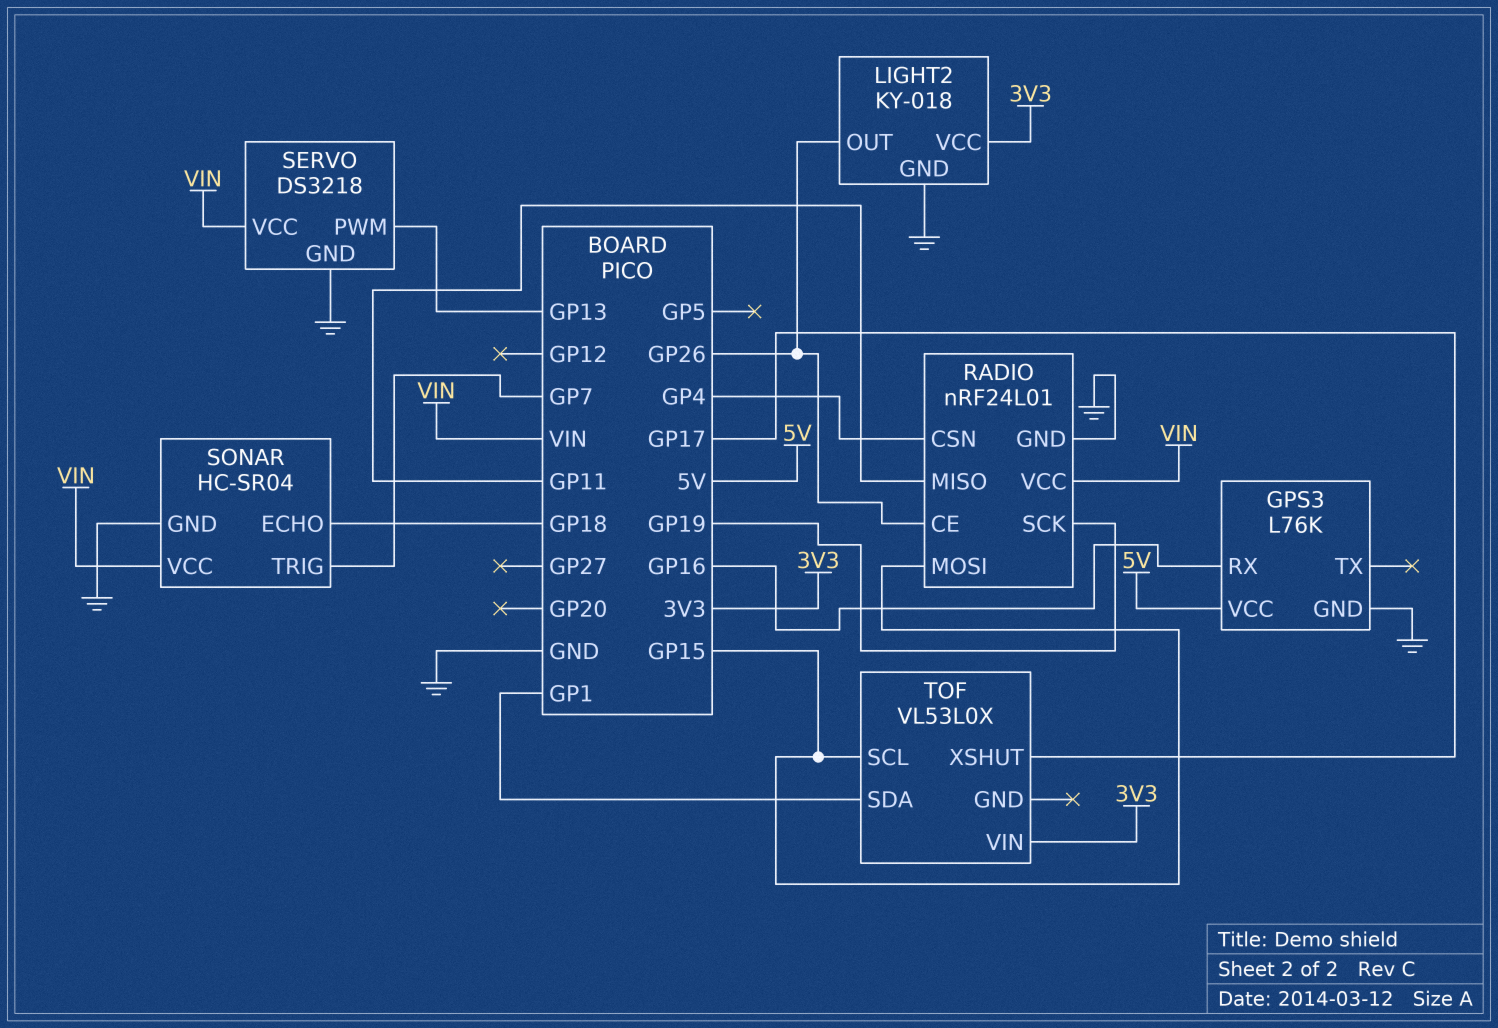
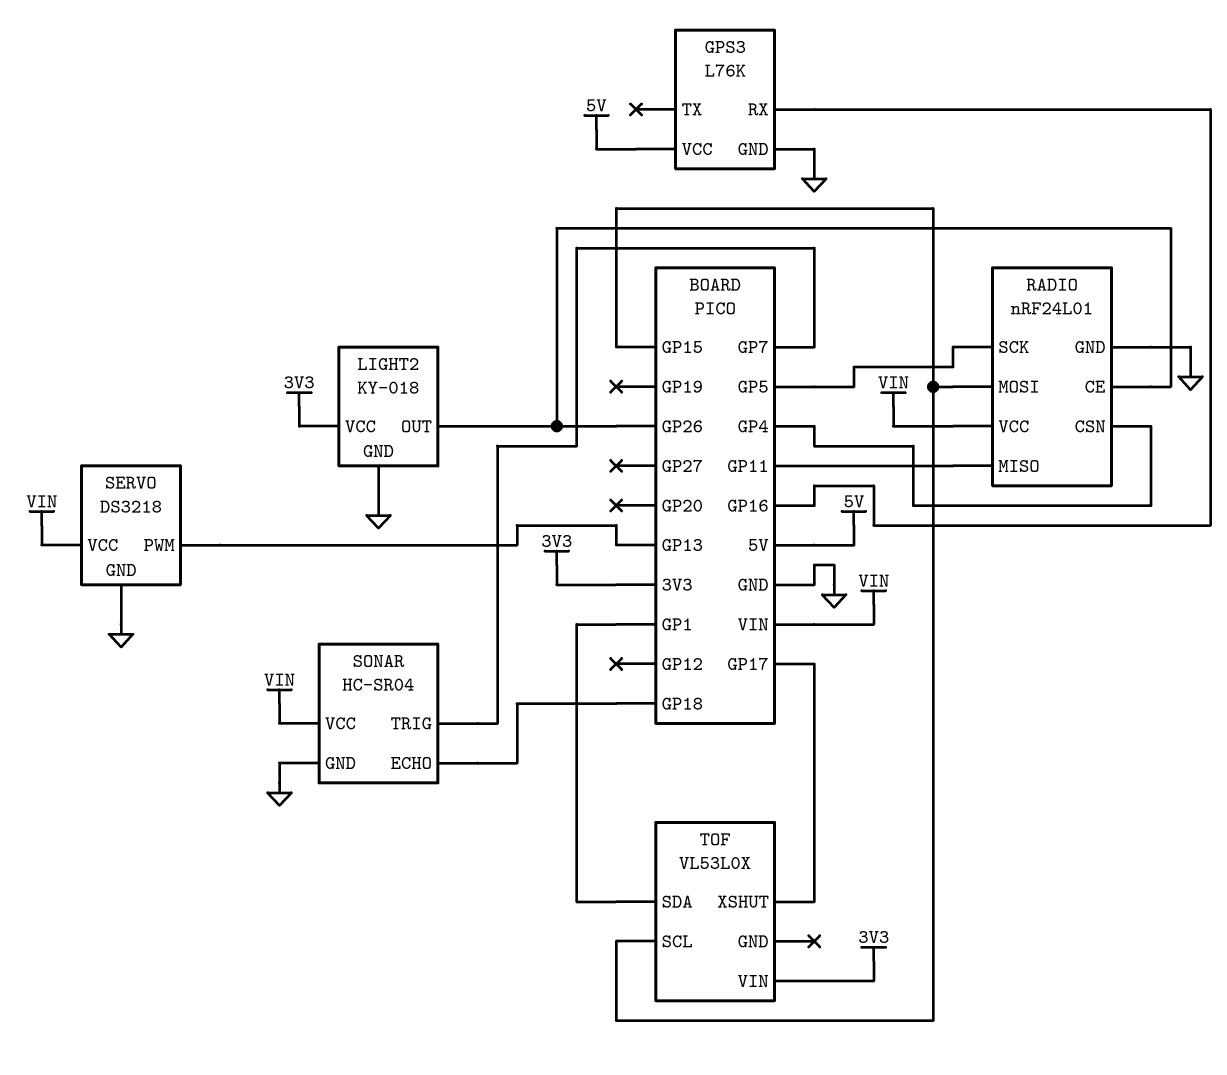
RADIO pin SCK: GP19 -> GP5

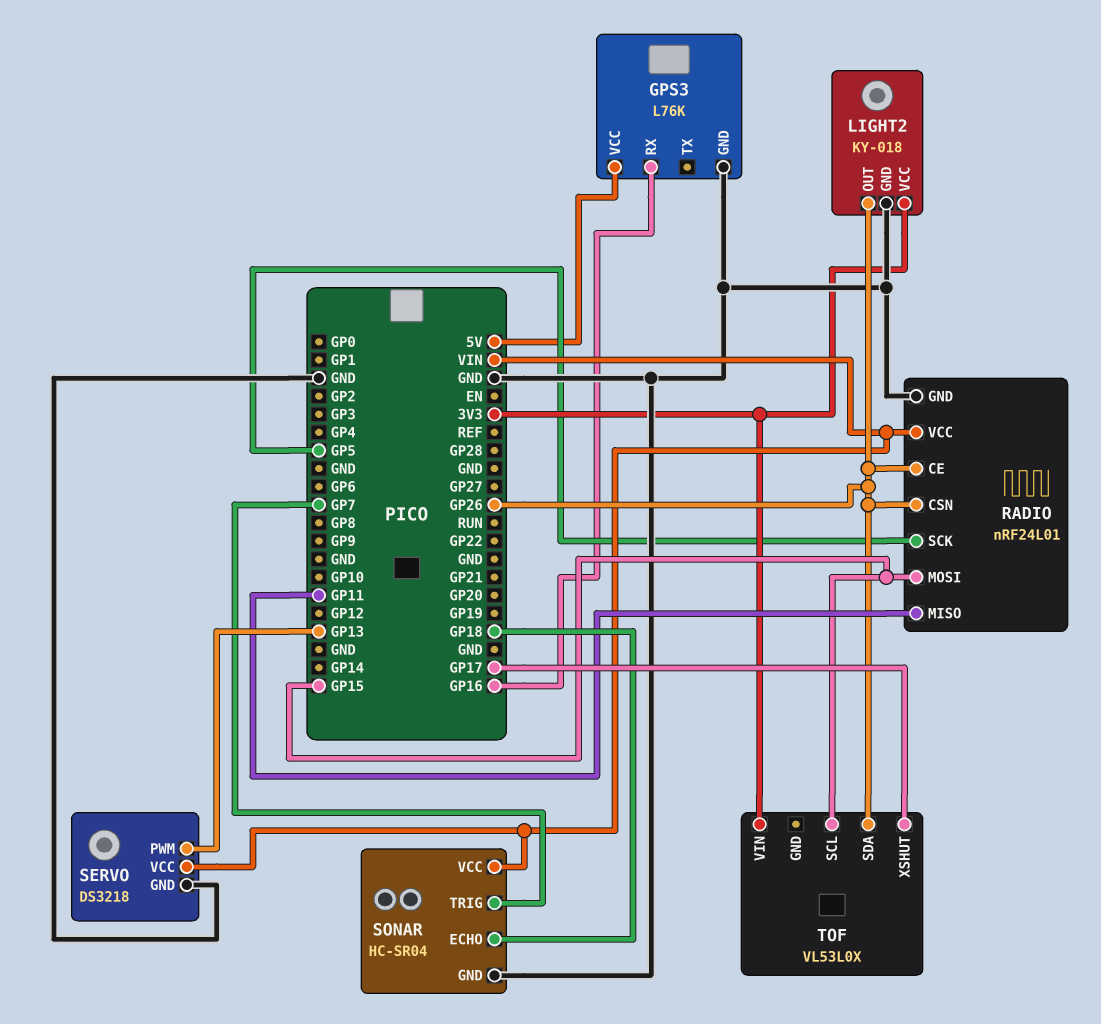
RADIO pin CSN: GP4 -> GP26
TOF pin SDA: GP1 -> GP26

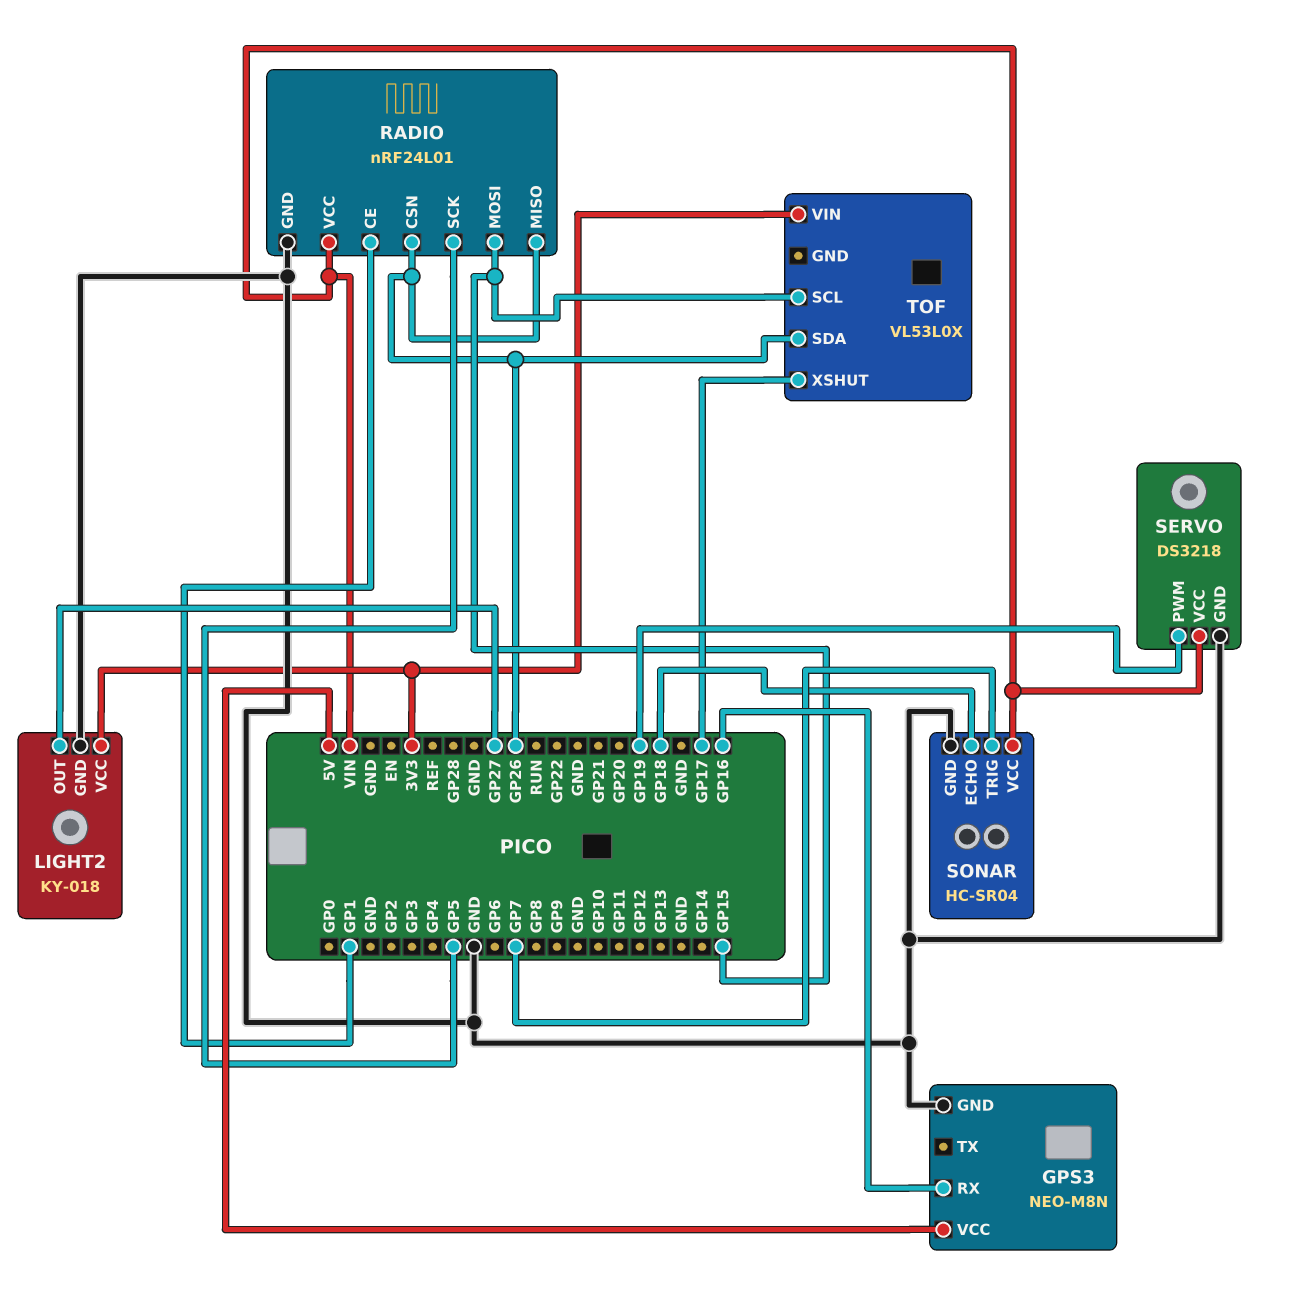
GPS3: L76K -> NEO-M8N
LIGHT2 pin OUT: GP26 -> GP27
RADIO pin CE: GP26 -> GP1
RADIO pin MISO: GP11 -> GP26
SERVO pin PWM: GP13 -> GP19

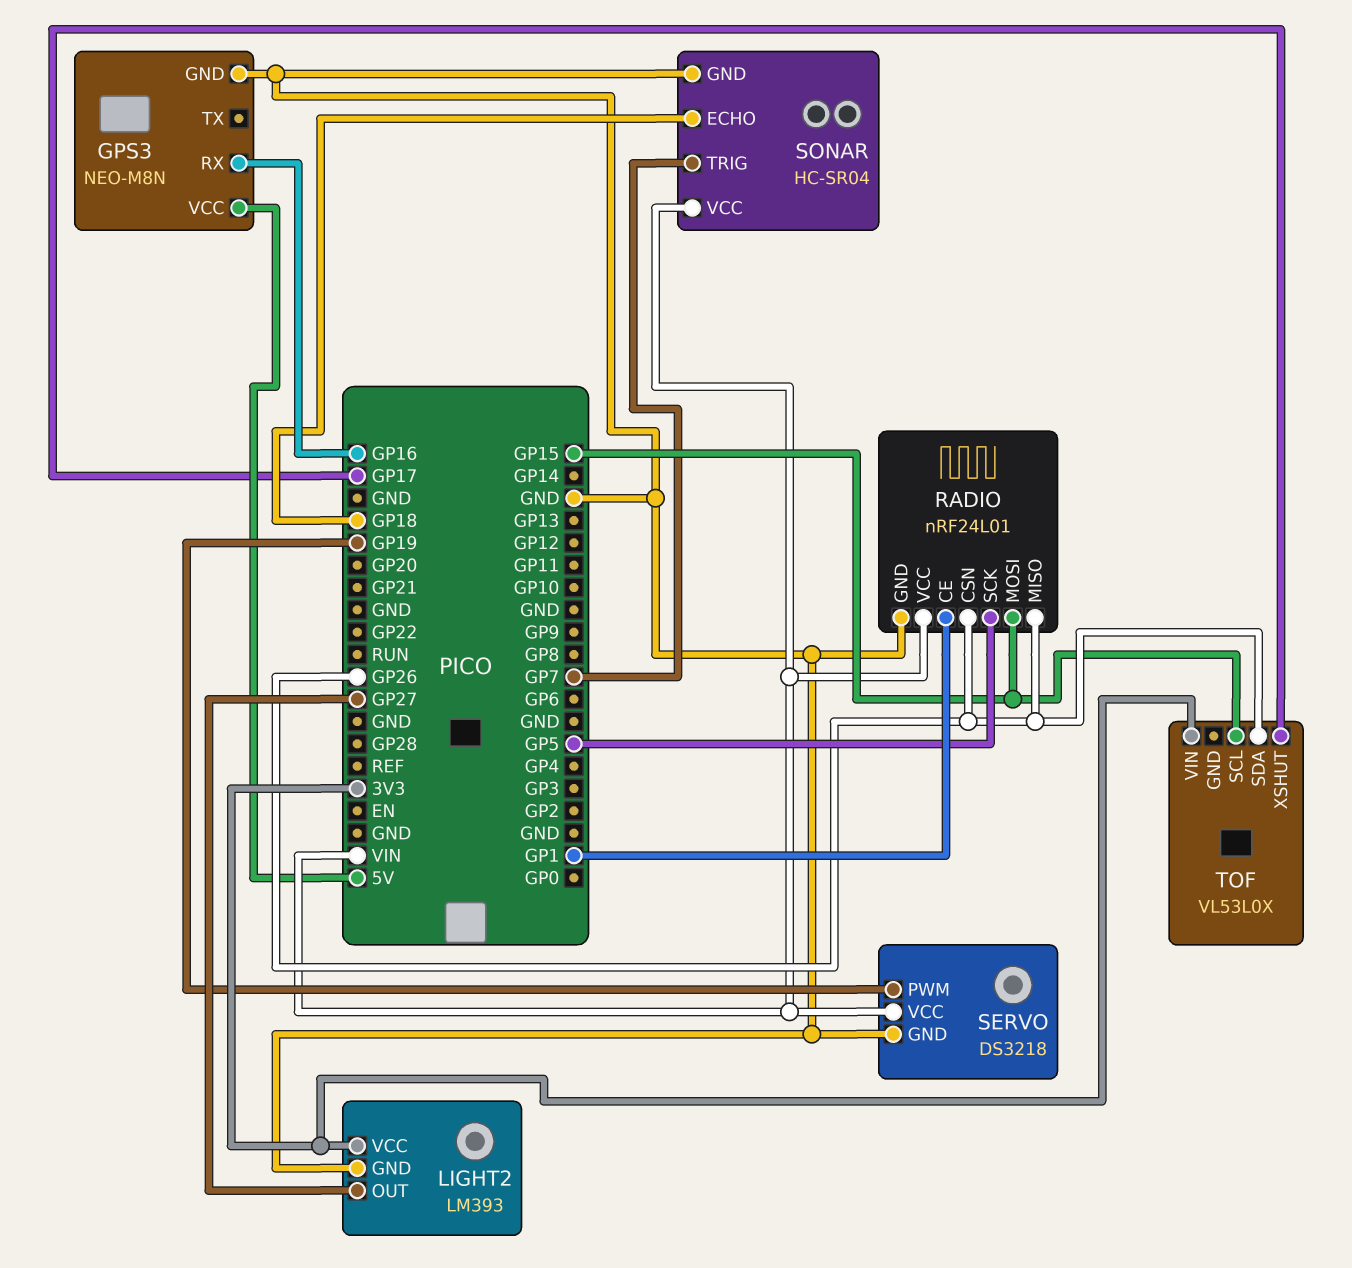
LIGHT2: KY-018 -> LM393

